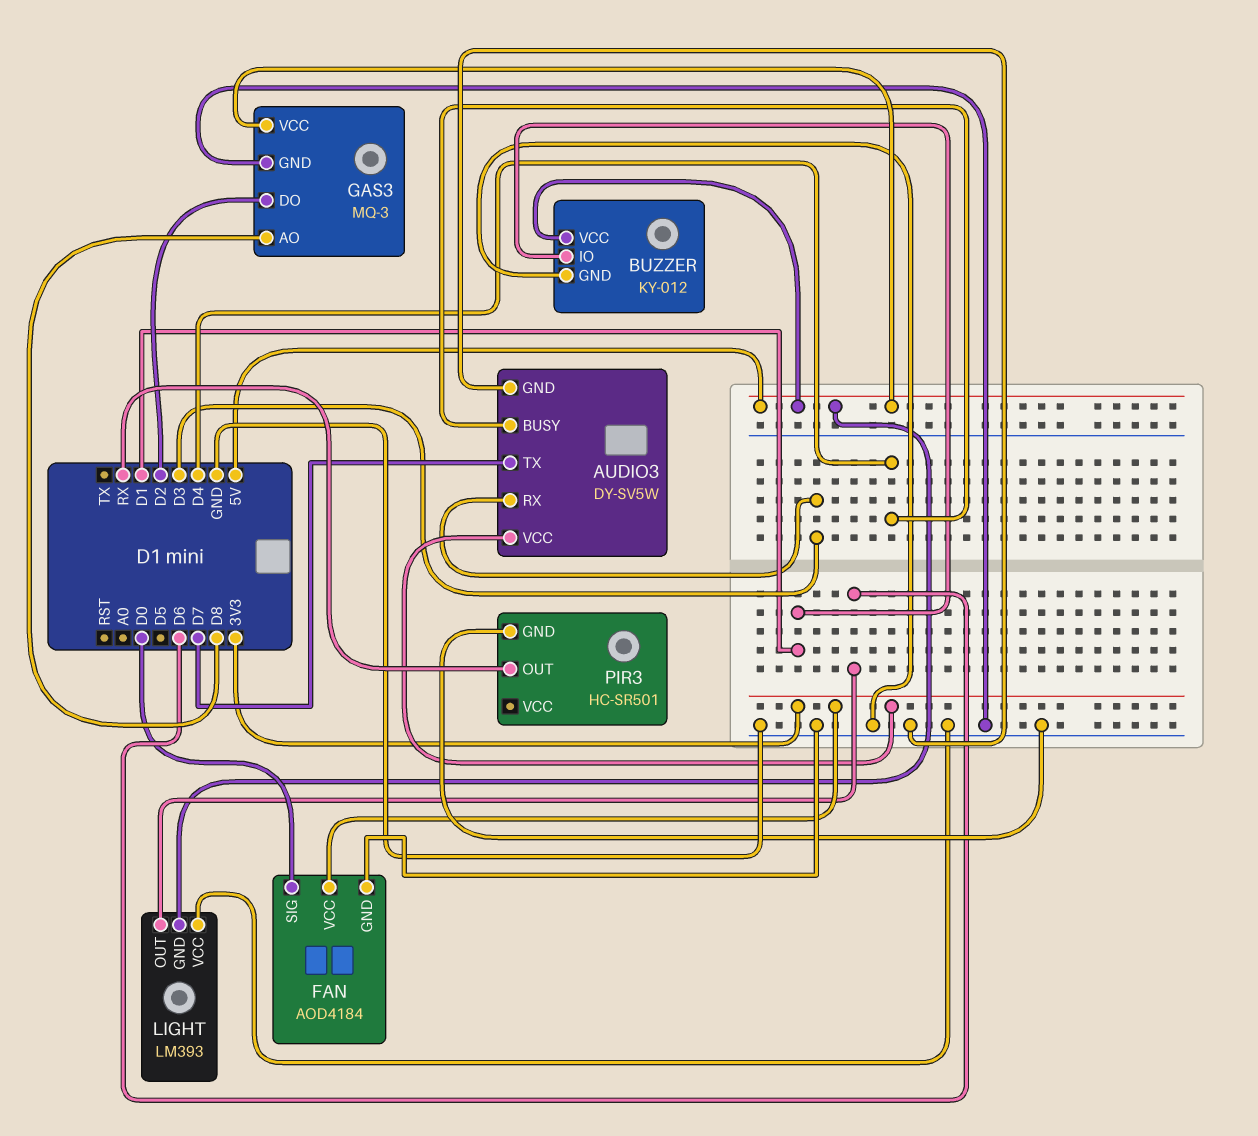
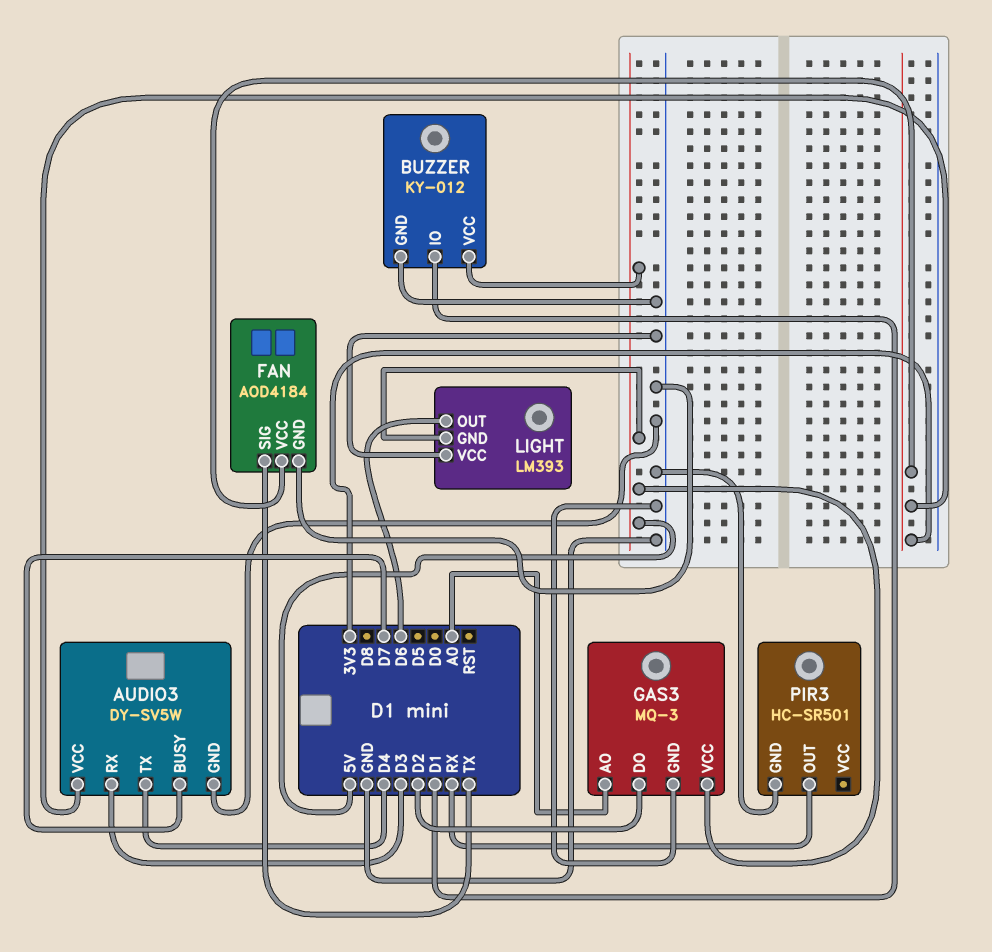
AUDIO3 pin BUSY: D4 -> D7
AUDIO3 pin TX: D7 -> D4
FAN pin SIG: D0 -> TX
GAS3 pin AO: D8 -> A0

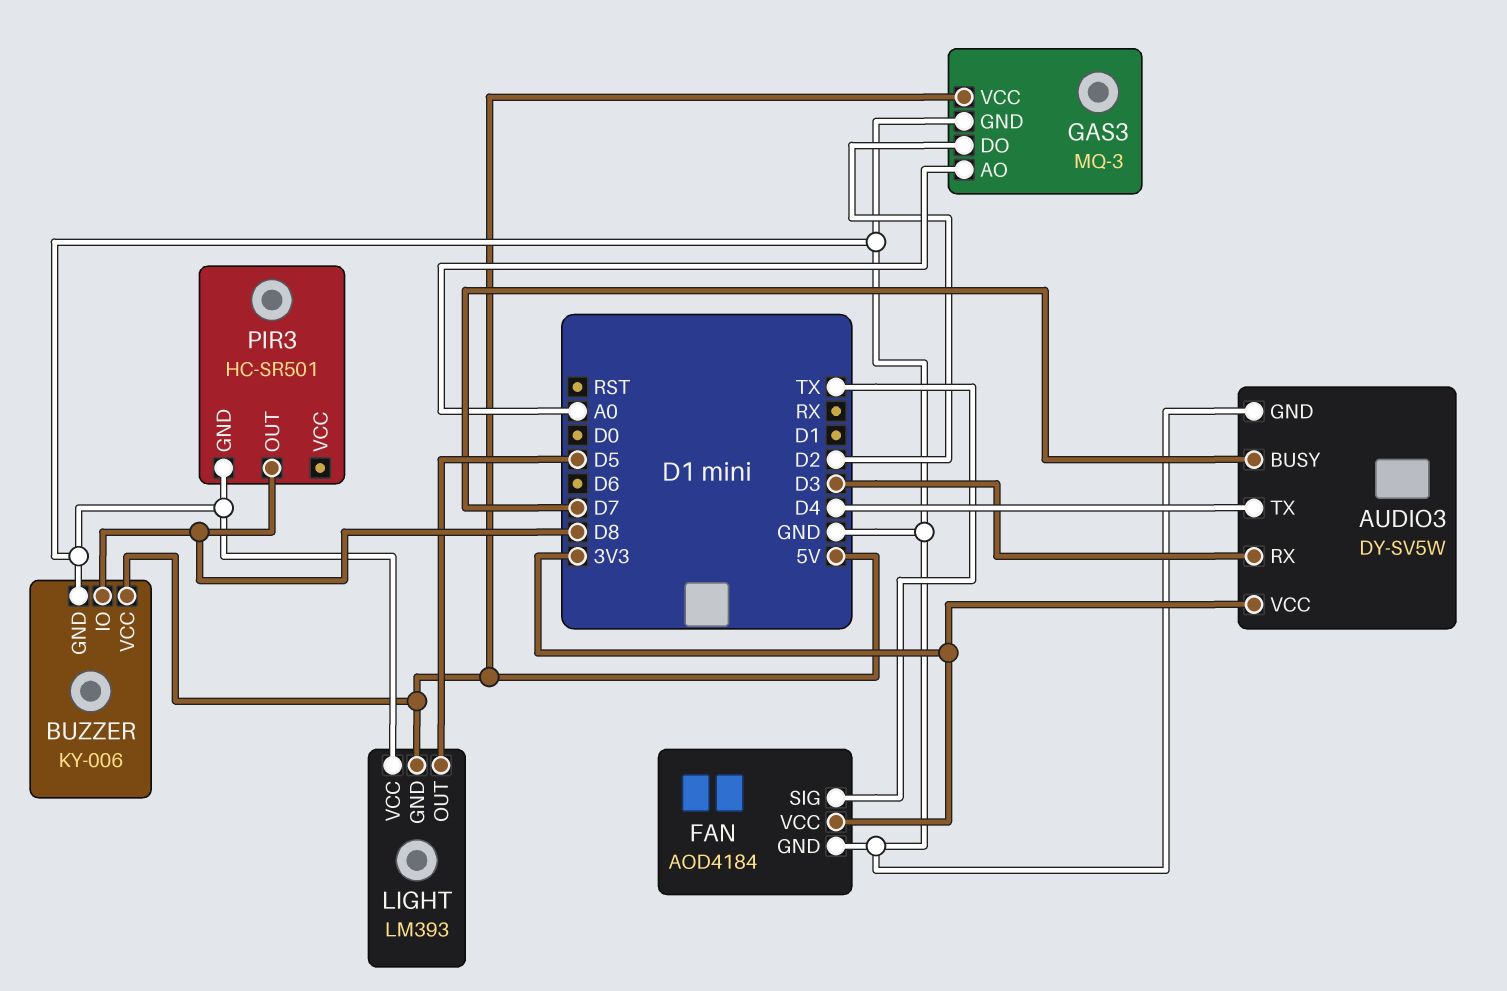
BUZZER: KY-012 -> KY-006
BUZZER pin IO: D1 -> D8
LIGHT pin OUT: D6 -> D5
PIR3 pin OUT: RX -> D8

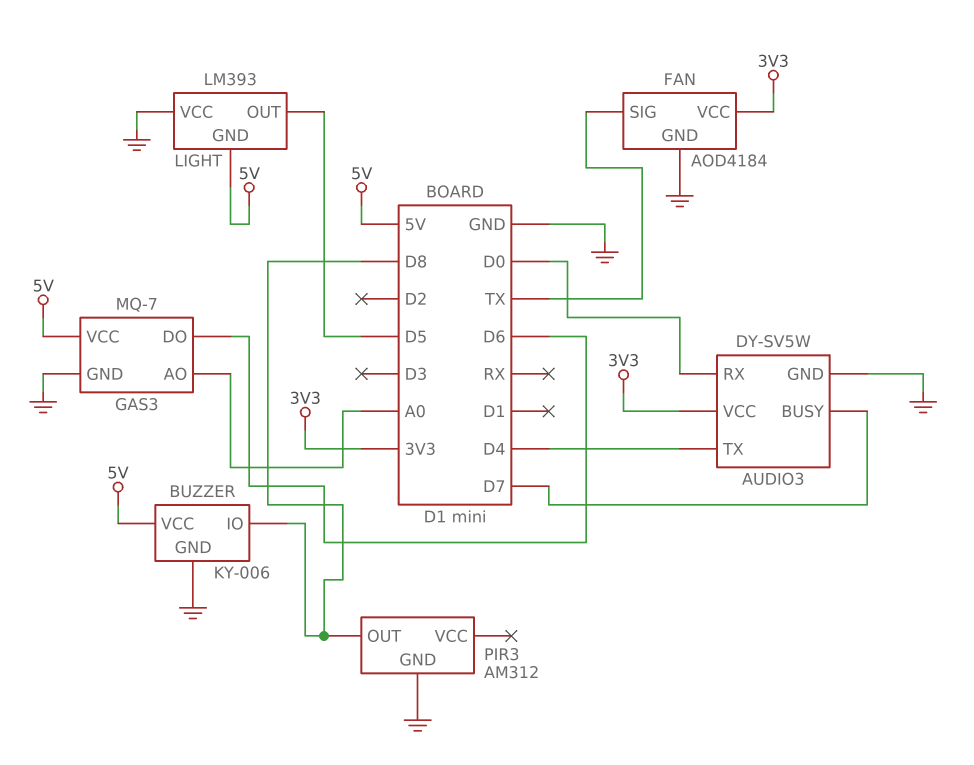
AUDIO3 pin RX: D3 -> D0
GAS3: MQ-3 -> MQ-7
GAS3 pin DO: D2 -> D6
PIR3: HC-SR501 -> AM312

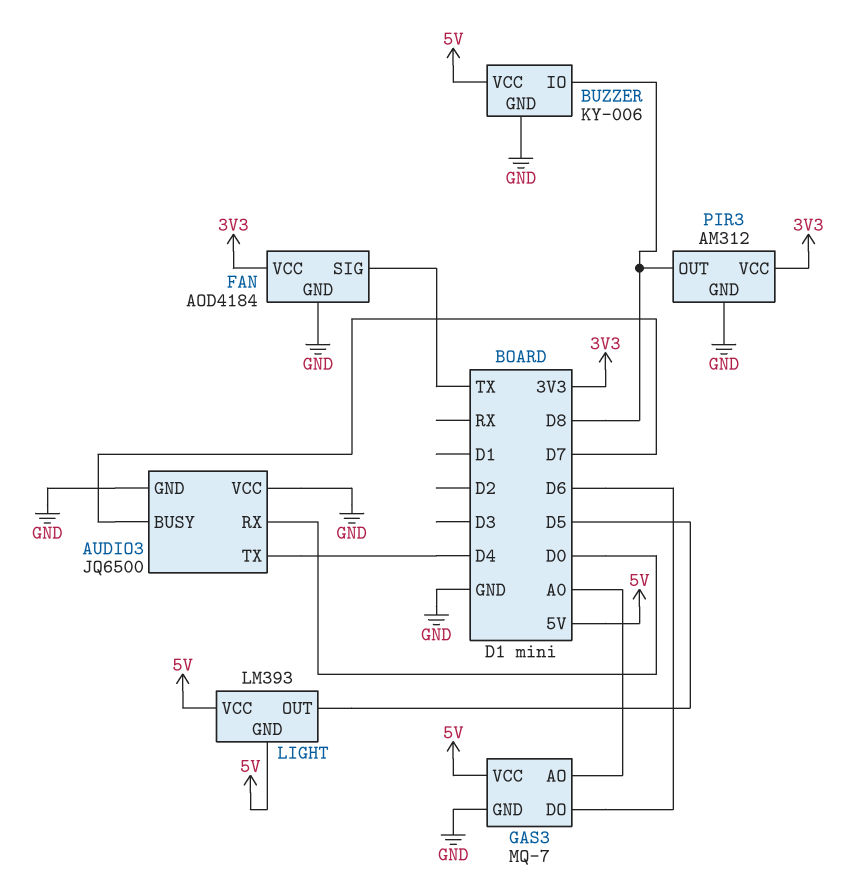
AUDIO3: DY-SV5W -> JQ6500
AUDIO3 pin VCC: 3V3 -> GND
LIGHT pin VCC: GND -> 5V
PIR3 pin VCC: none -> 3V3

